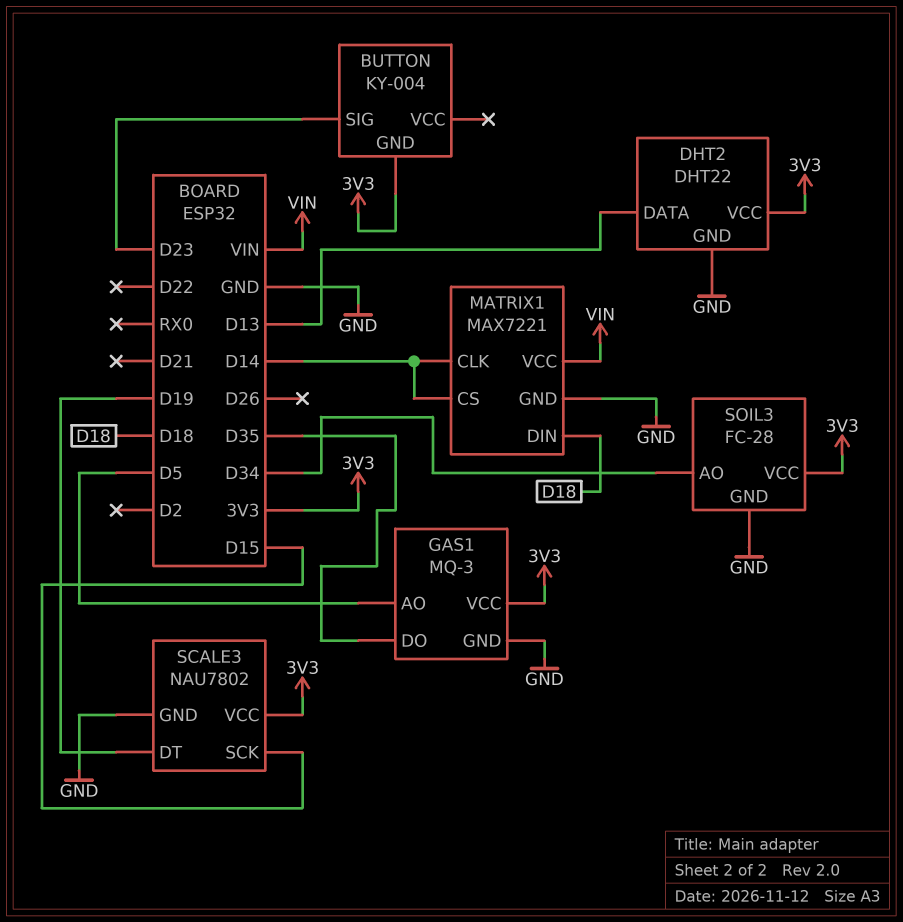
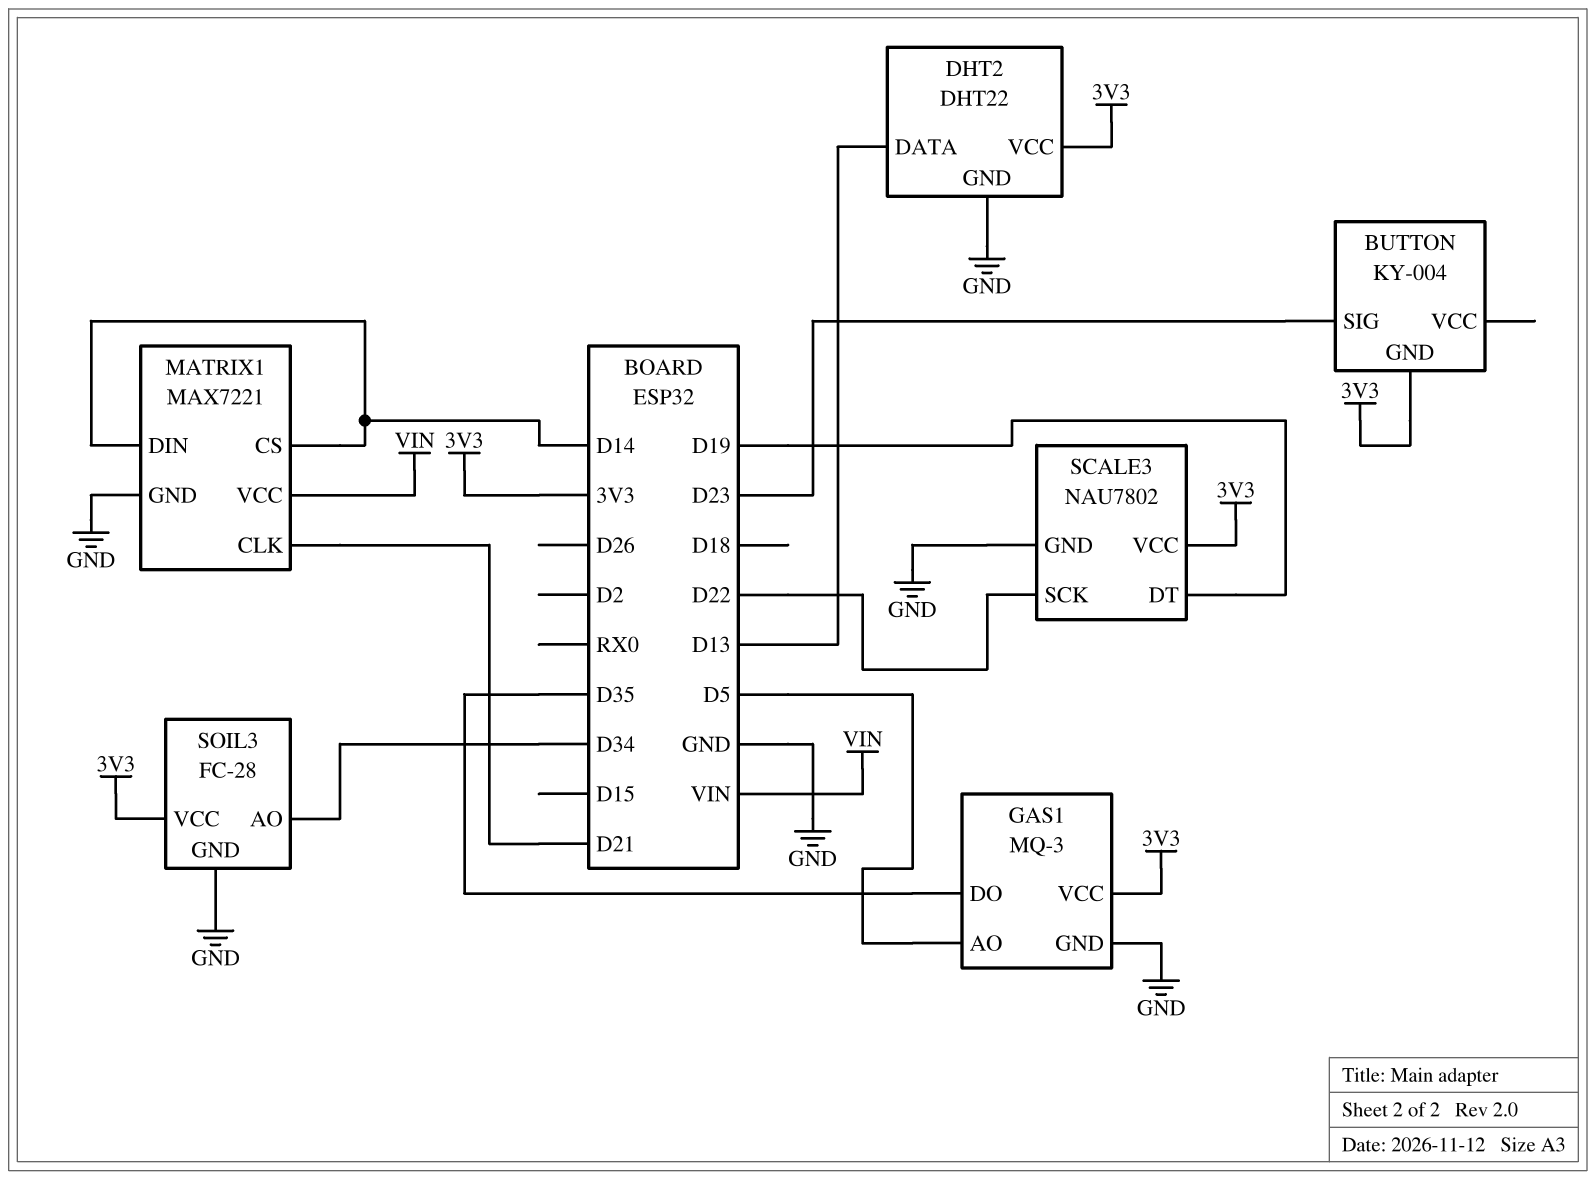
MATRIX1 pin CLK: D14 -> D21
MATRIX1 pin DIN: D18 -> D14
SCALE3 pin SCK: D15 -> D22

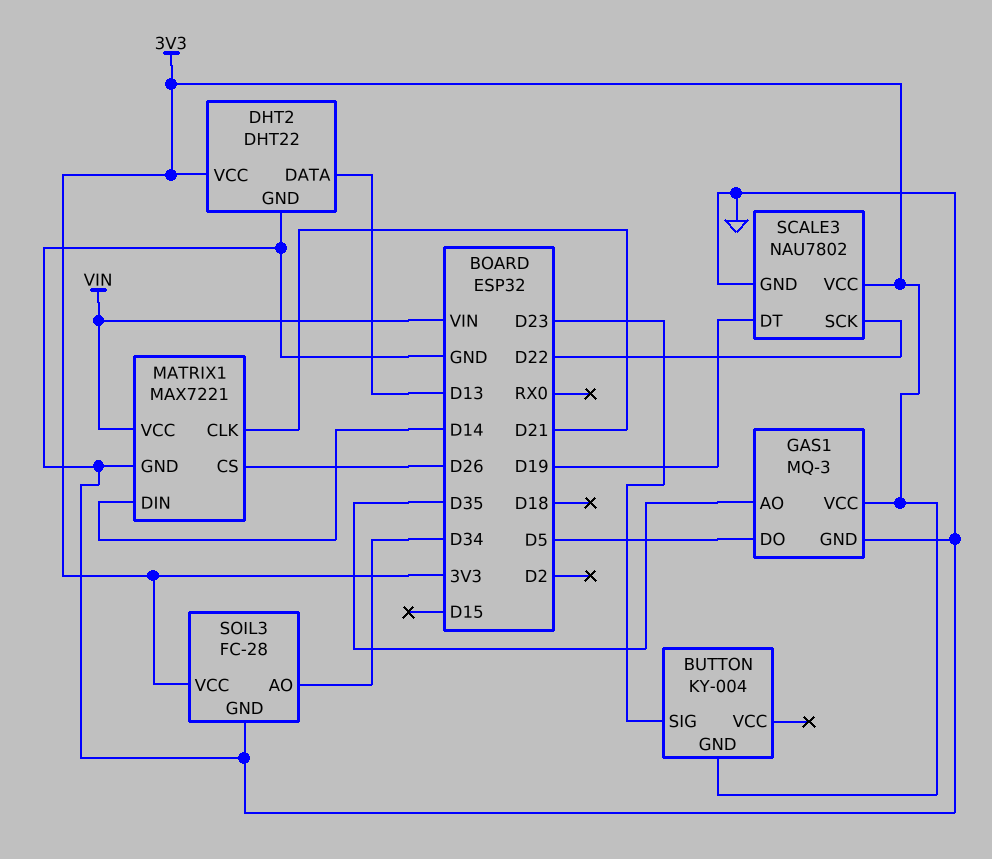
GAS1 pin AO: D5 -> D35
GAS1 pin DO: D35 -> D5
MATRIX1 pin CS: D14 -> D26

